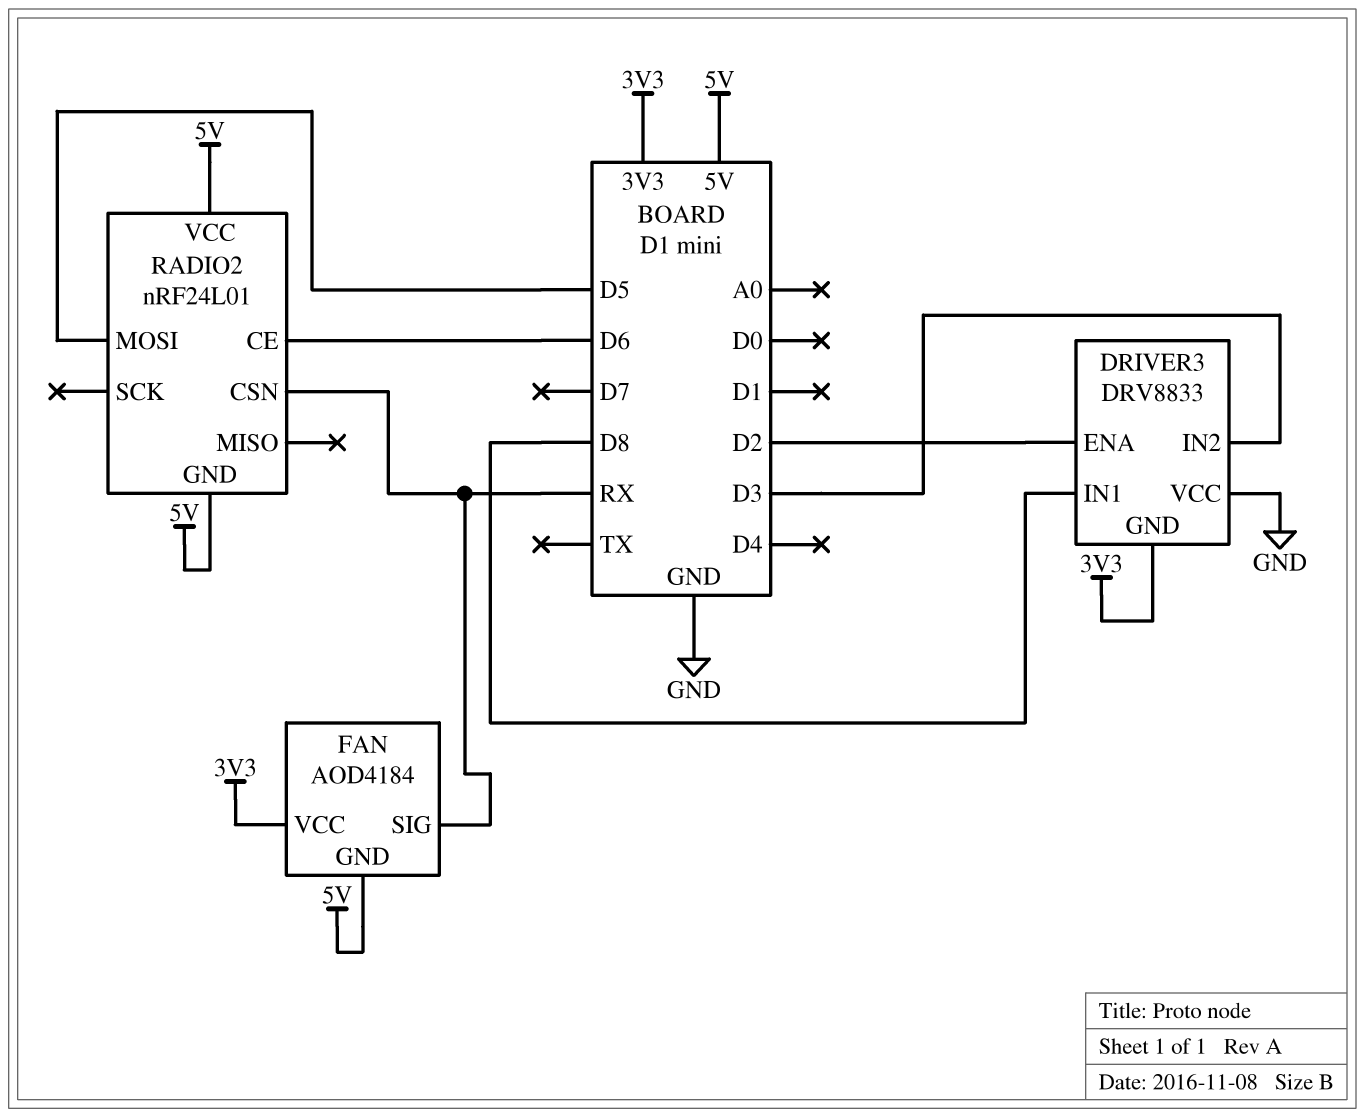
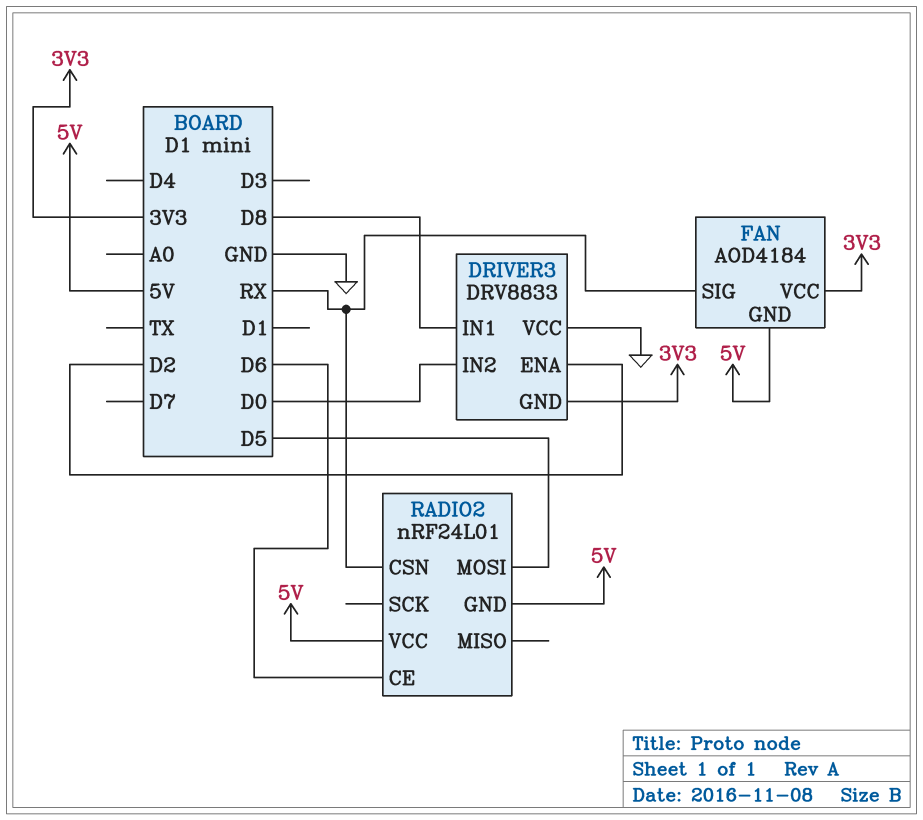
DRIVER3 pin IN2: D3 -> D0

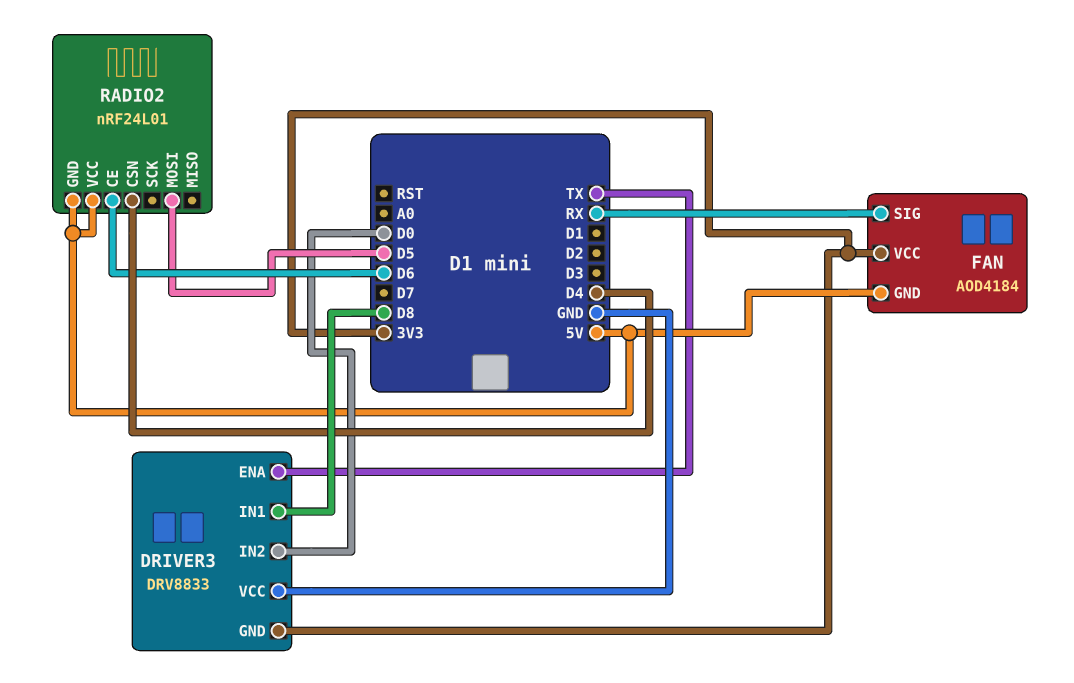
DRIVER3 pin ENA: D2 -> TX
RADIO2 pin CSN: RX -> D4

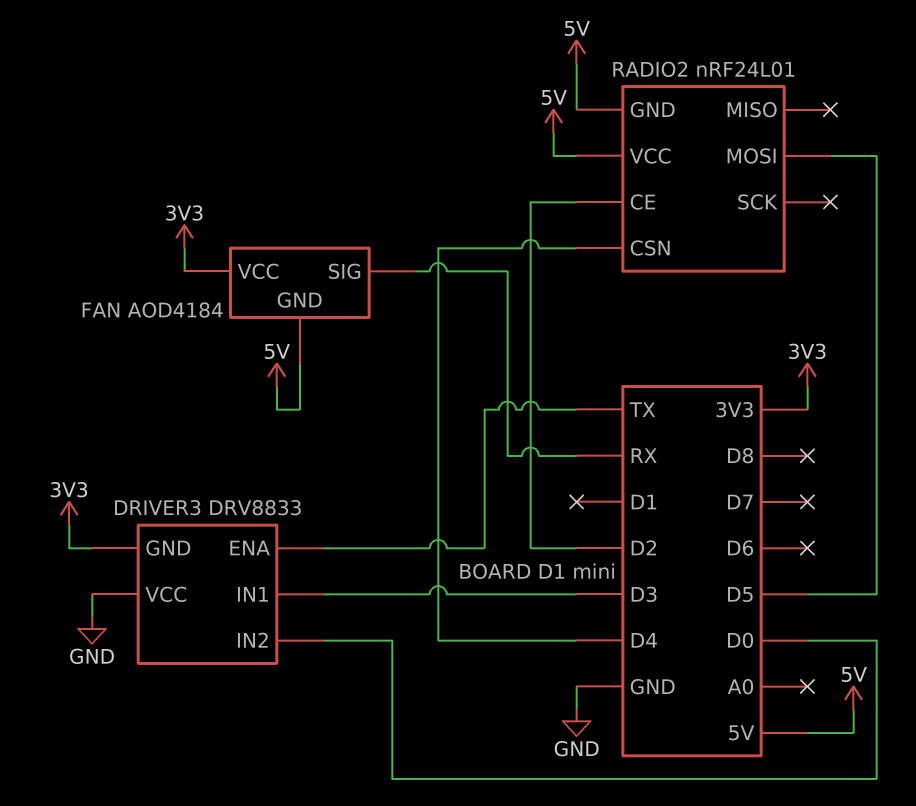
DRIVER3 pin IN1: D8 -> D3
RADIO2 pin CE: D6 -> D2

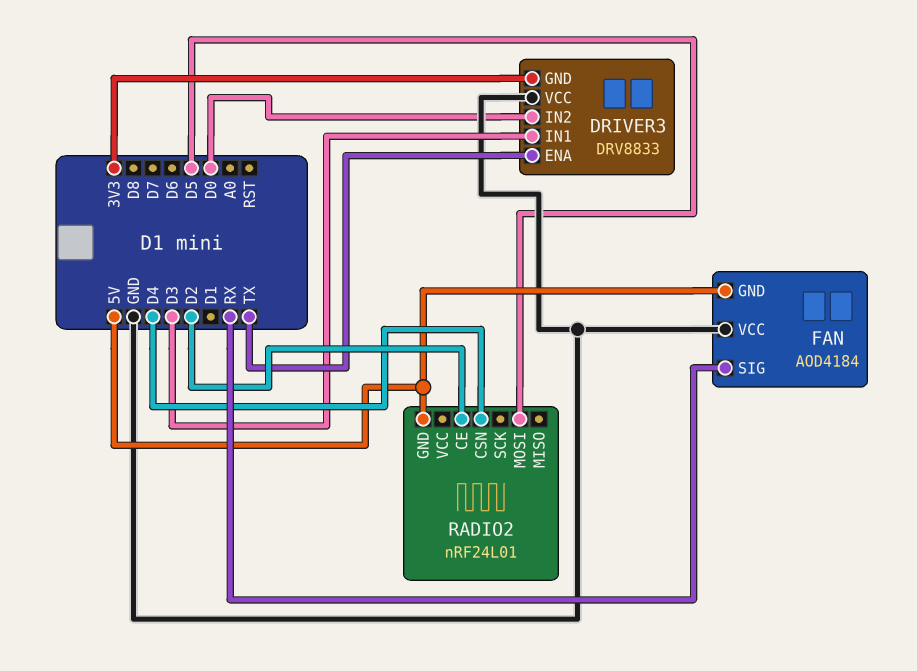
FAN pin VCC: 3V3 -> GND
RADIO2 pin VCC: 5V -> none

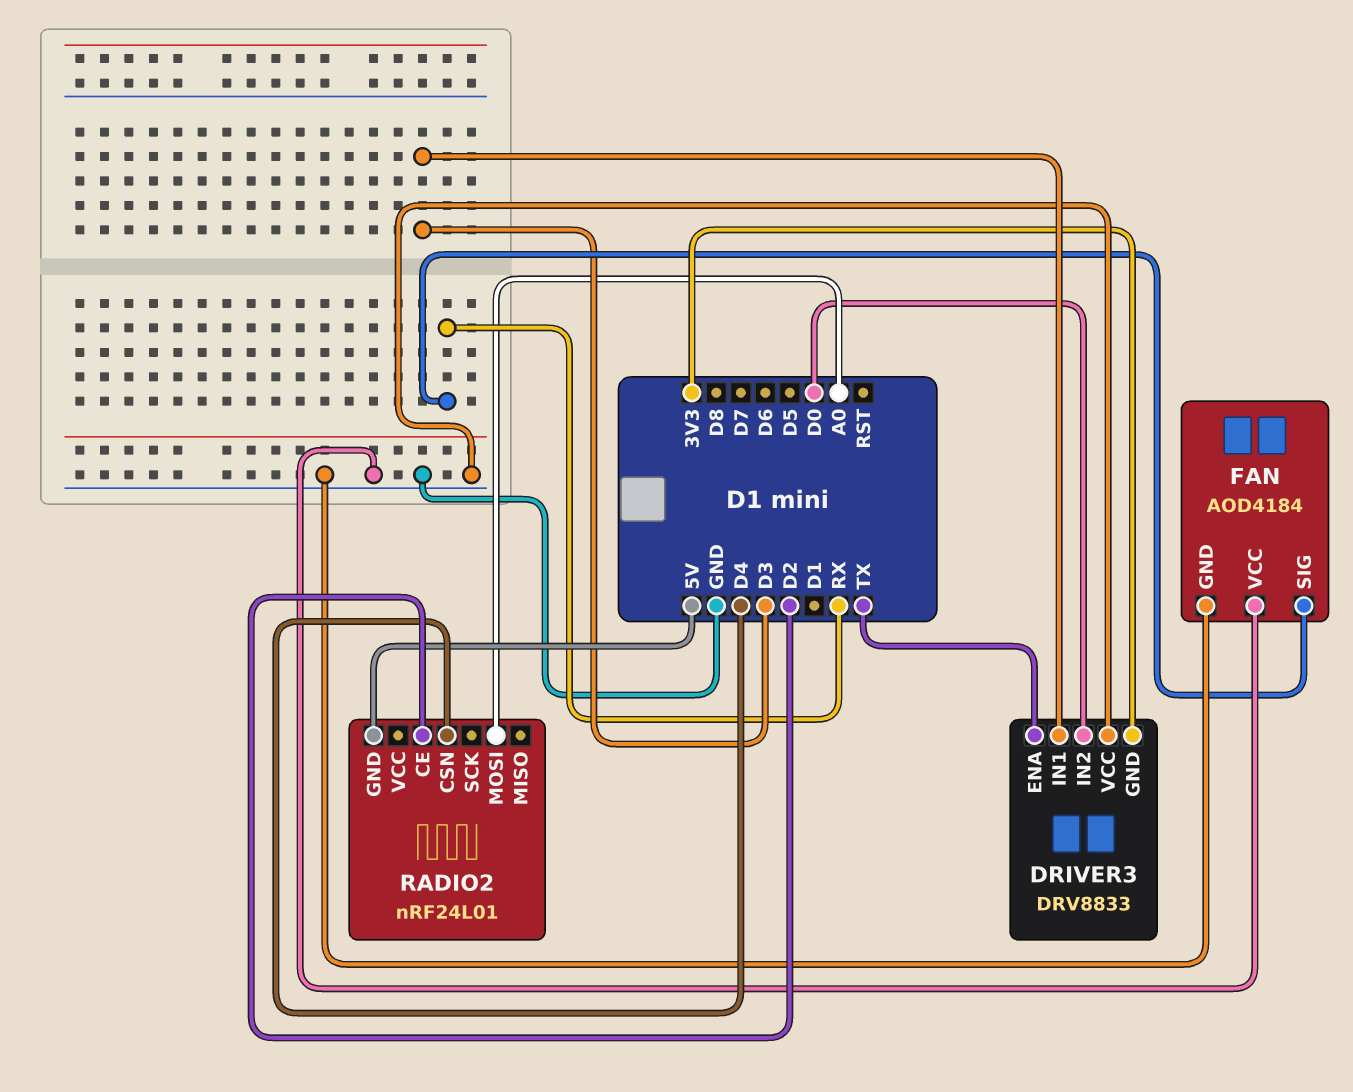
FAN pin GND: 5V -> GND
RADIO2 pin MOSI: D5 -> A0

